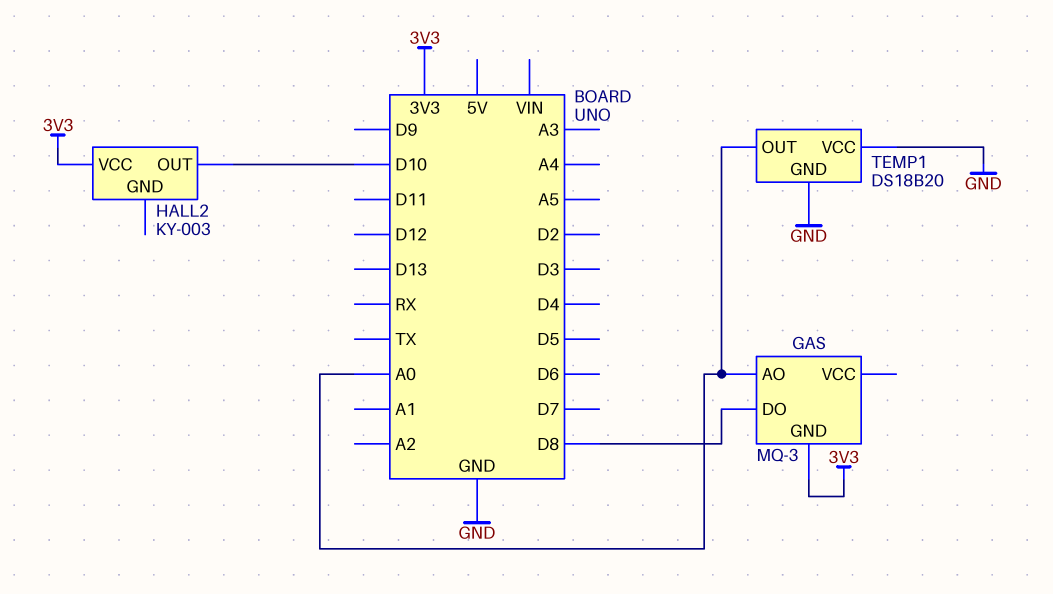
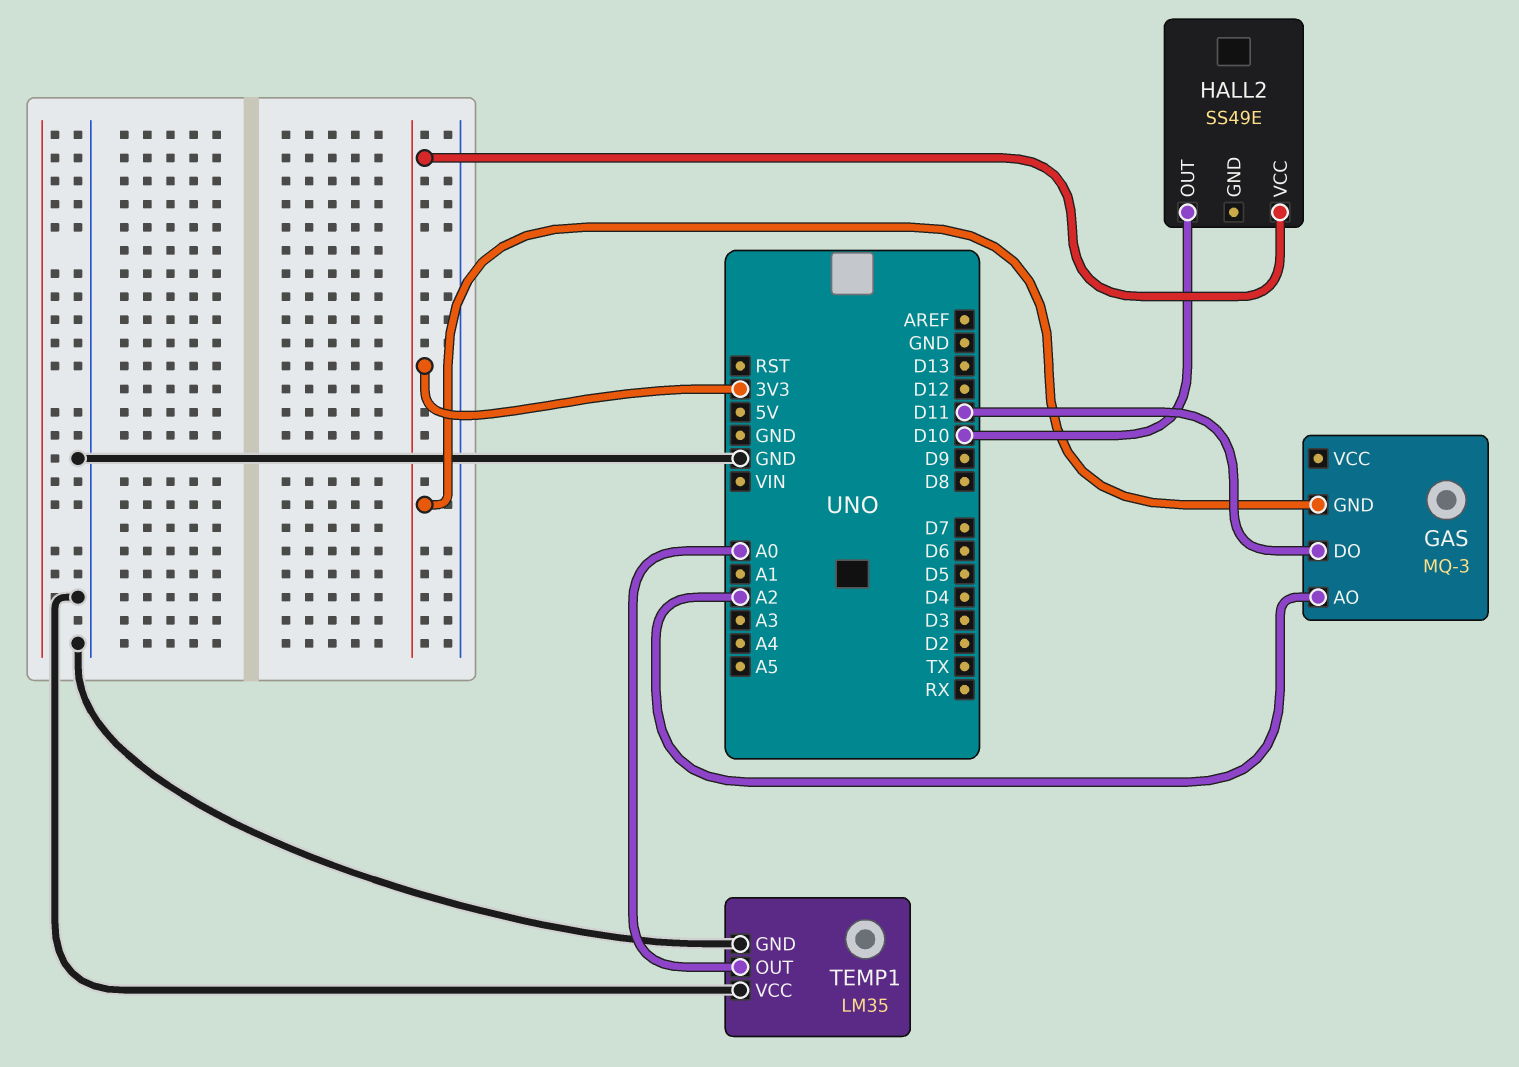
GAS pin AO: A0 -> A2
GAS pin DO: D8 -> D11
HALL2: KY-003 -> SS49E
TEMP1: DS18B20 -> LM35

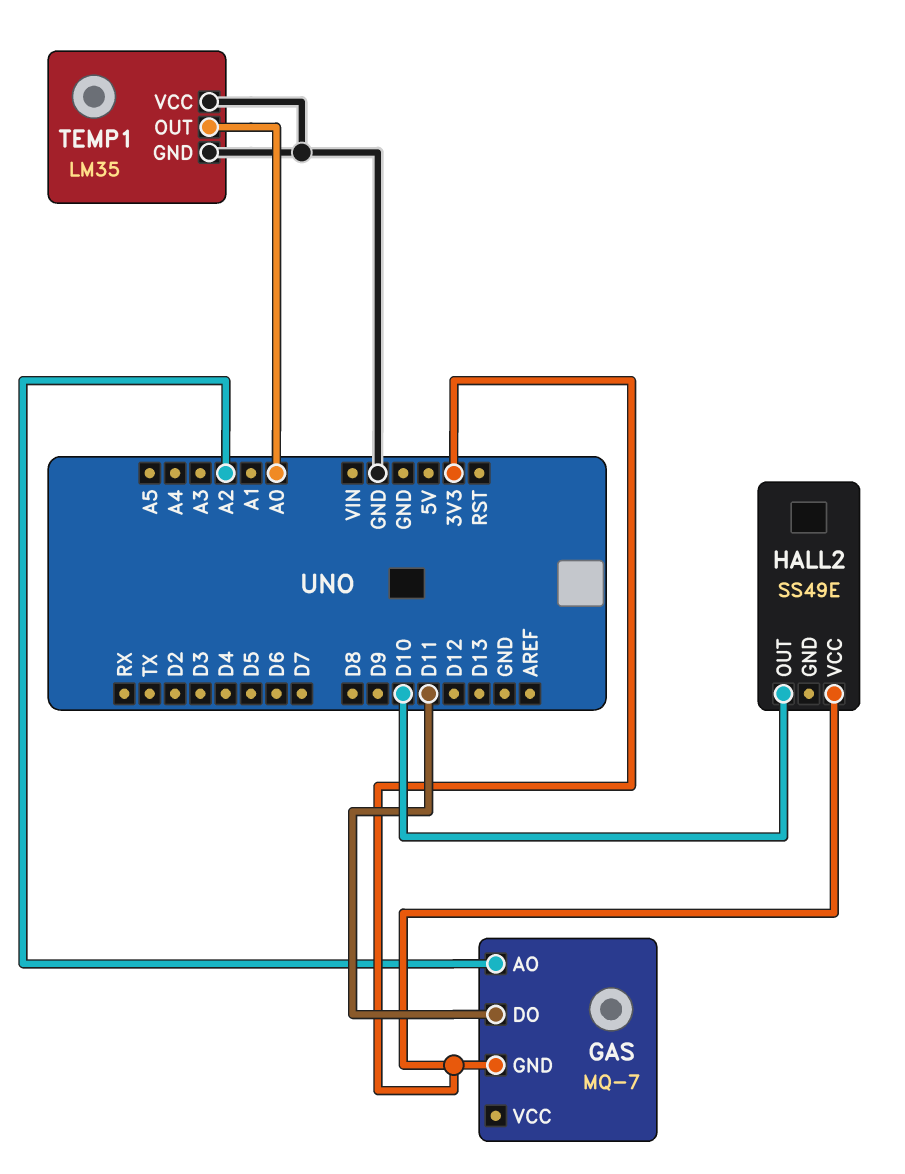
GAS: MQ-3 -> MQ-7

